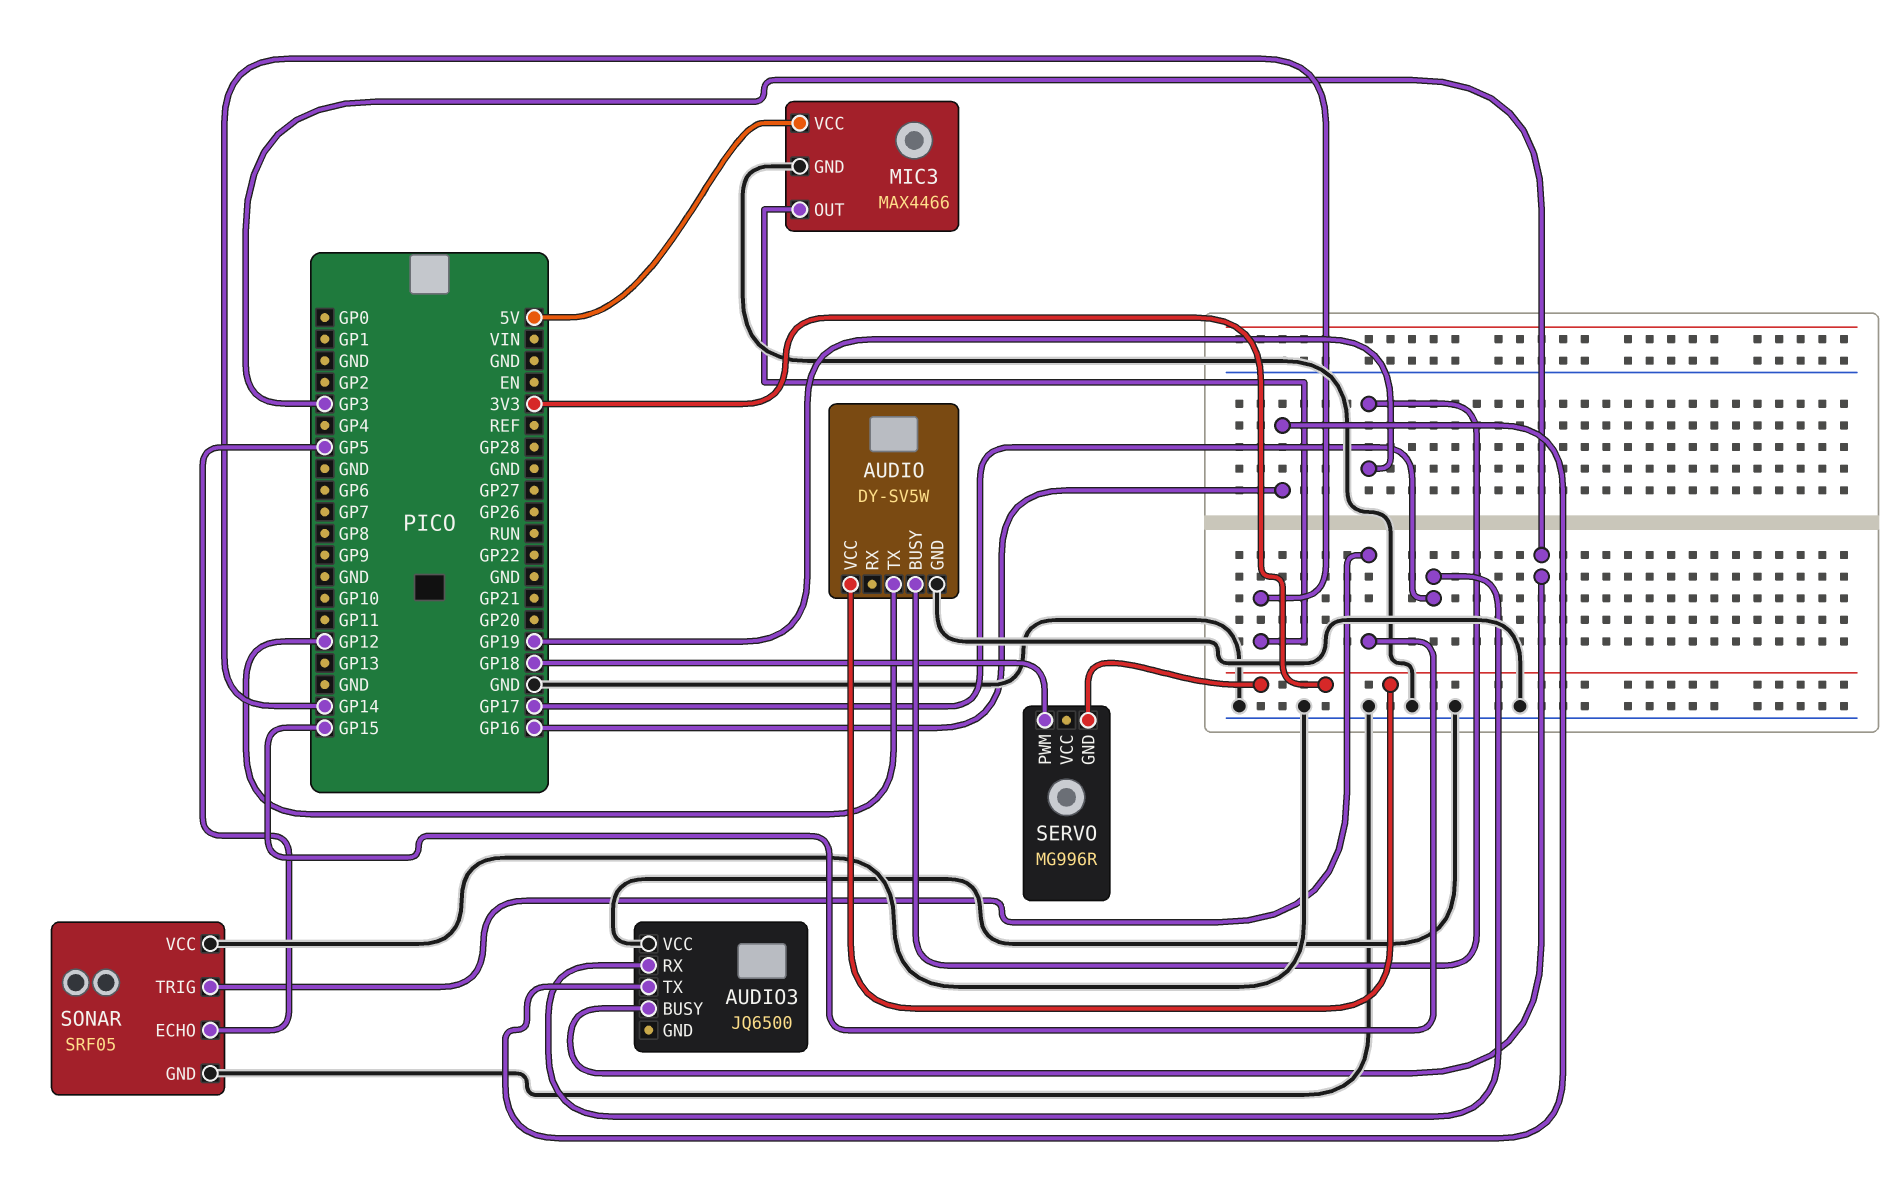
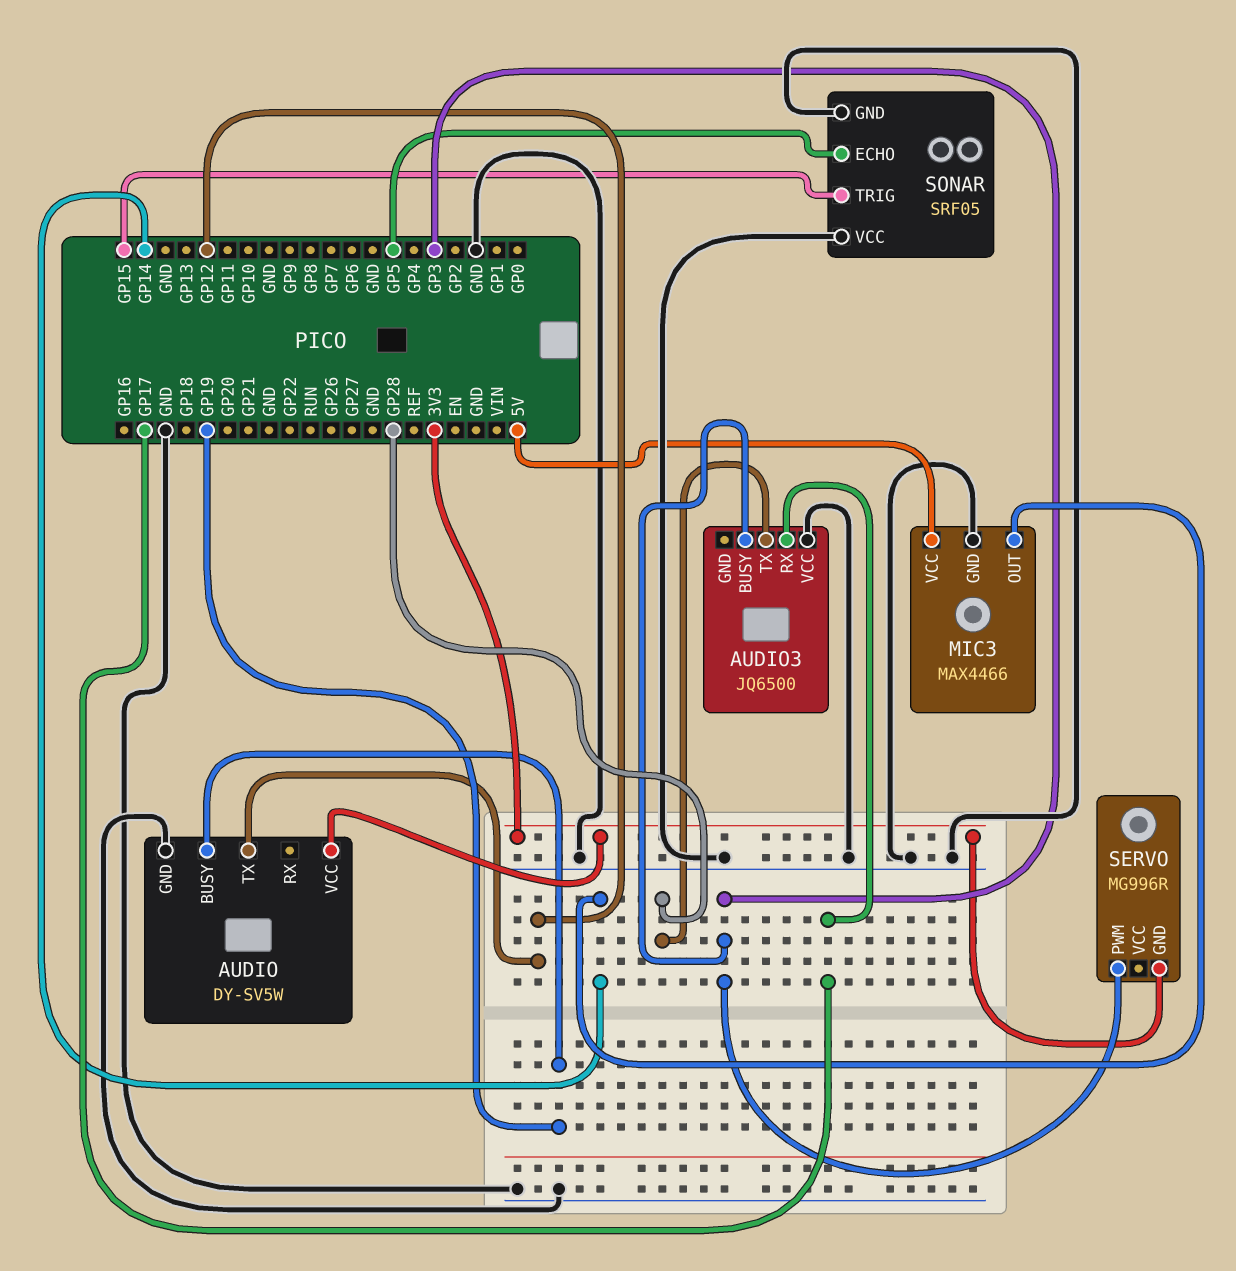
AUDIO3 pin TX: GP16 -> GP28
SERVO pin PWM: GP18 -> GP3

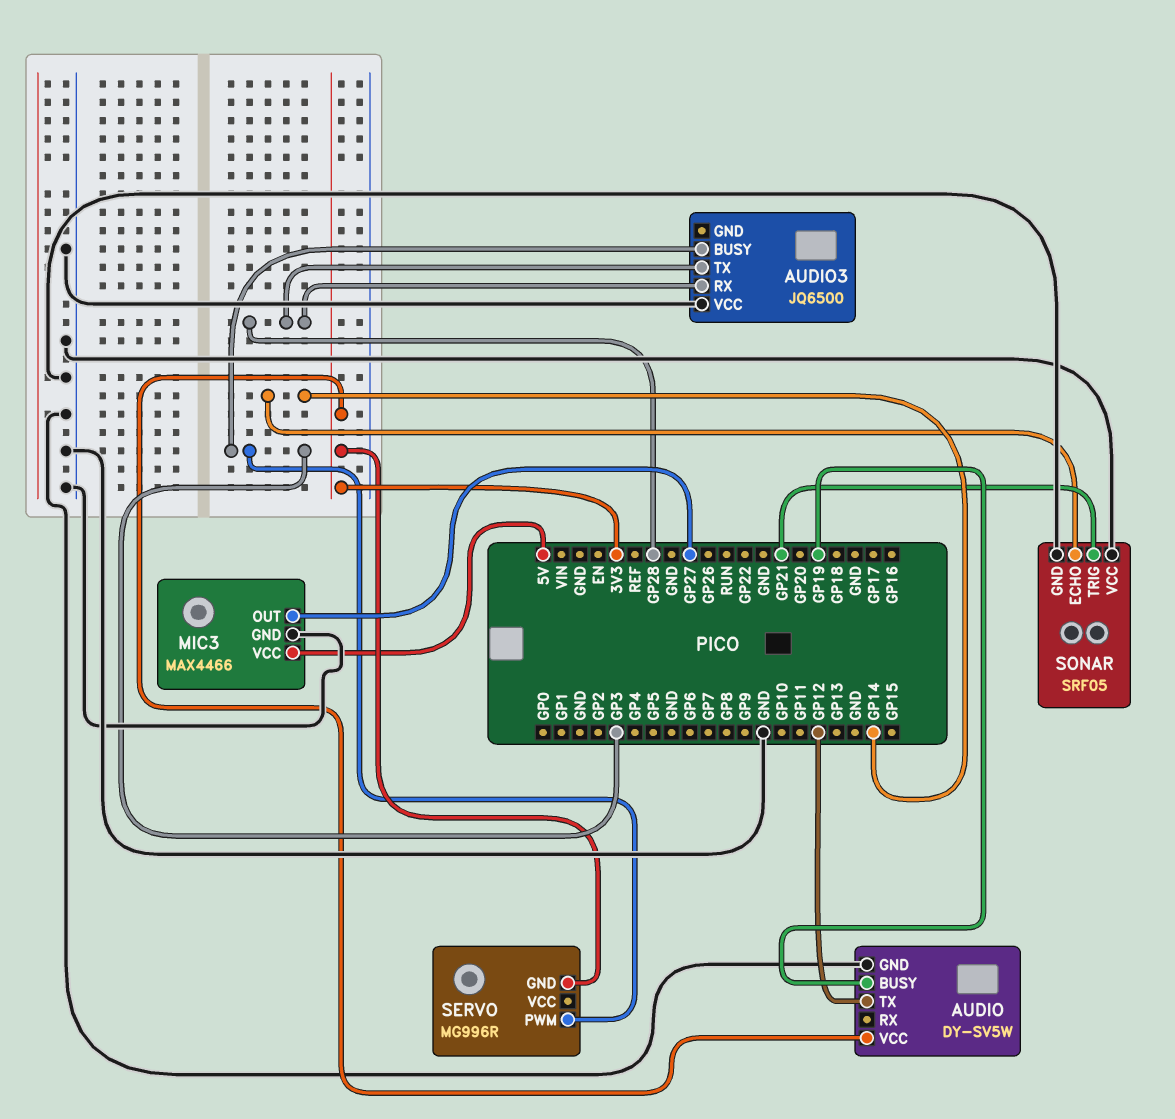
AUDIO3 pin RX: GP17 -> GP28
MIC3 pin OUT: GP14 -> GP27
SONAR pin ECHO: GP5 -> GP14
SONAR pin TRIG: GP15 -> GP21

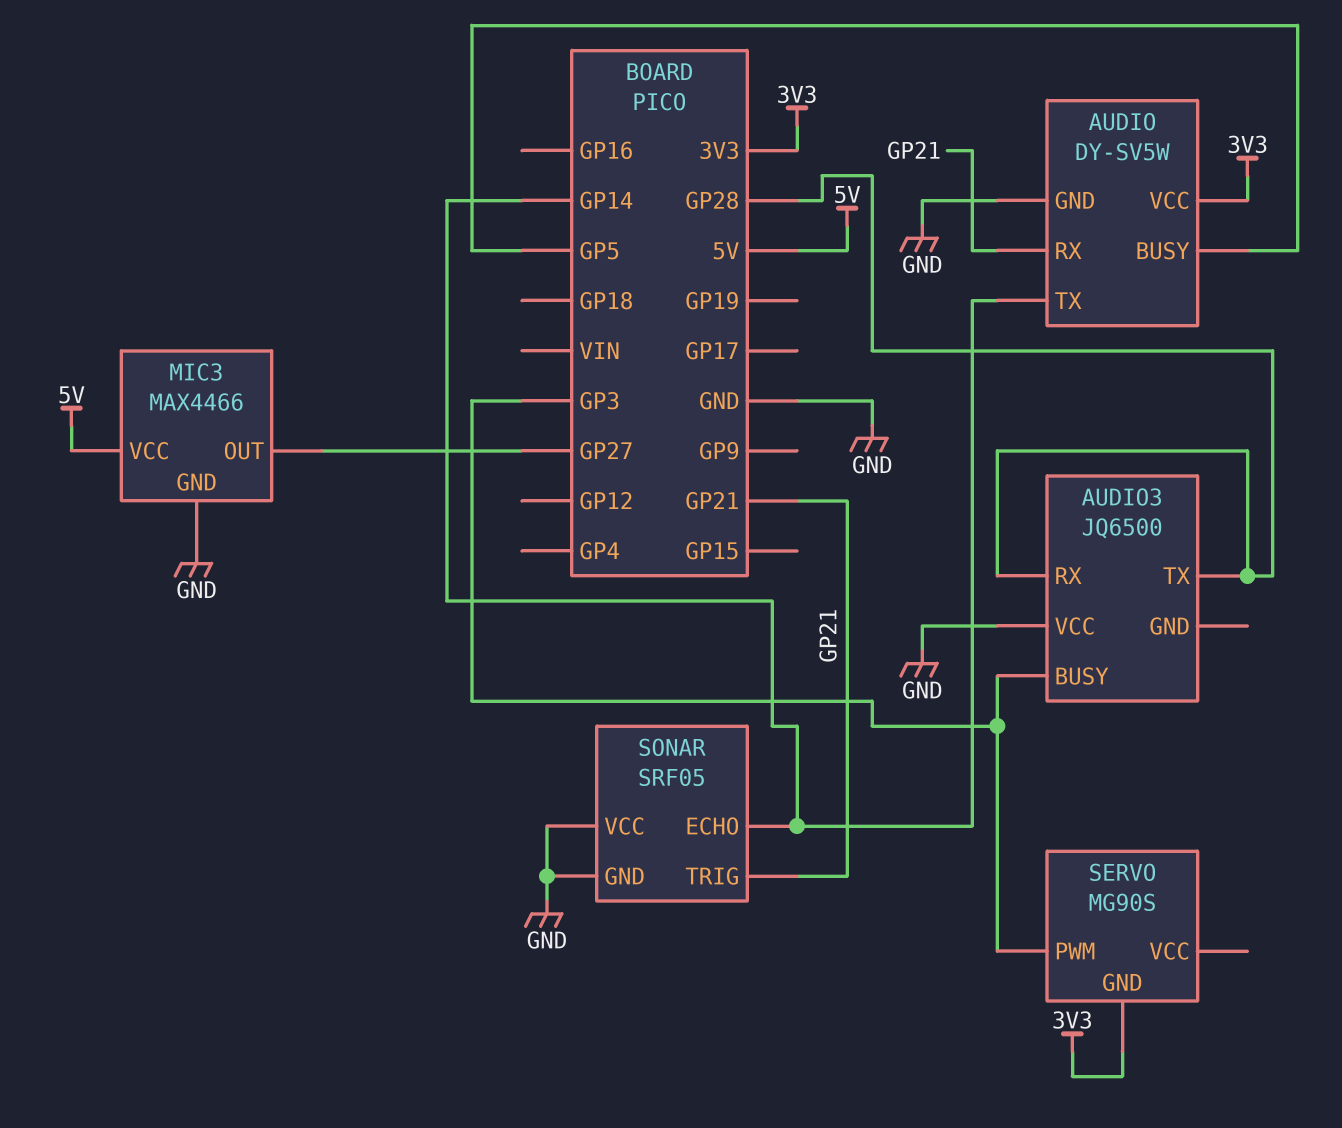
AUDIO pin BUSY: GP19 -> GP5
AUDIO pin RX: none -> GP21
AUDIO pin TX: GP12 -> GP14
SERVO: MG996R -> MG90S

